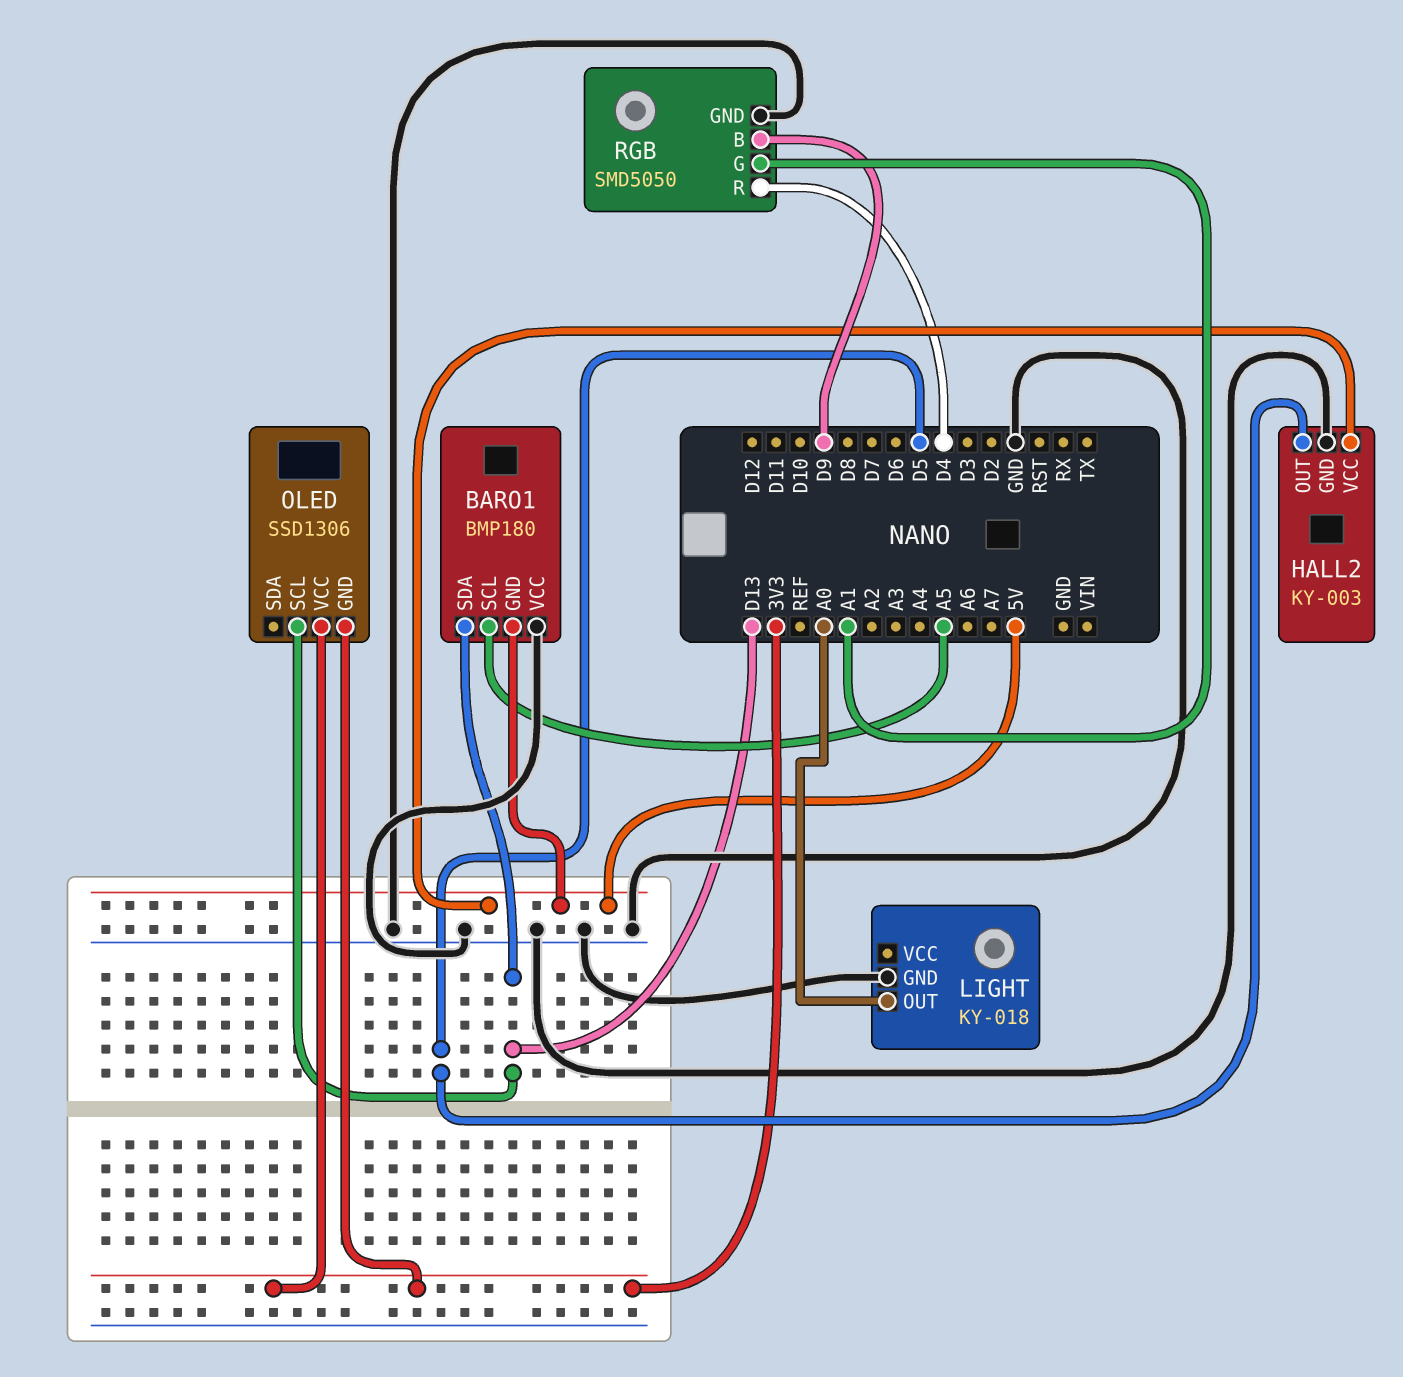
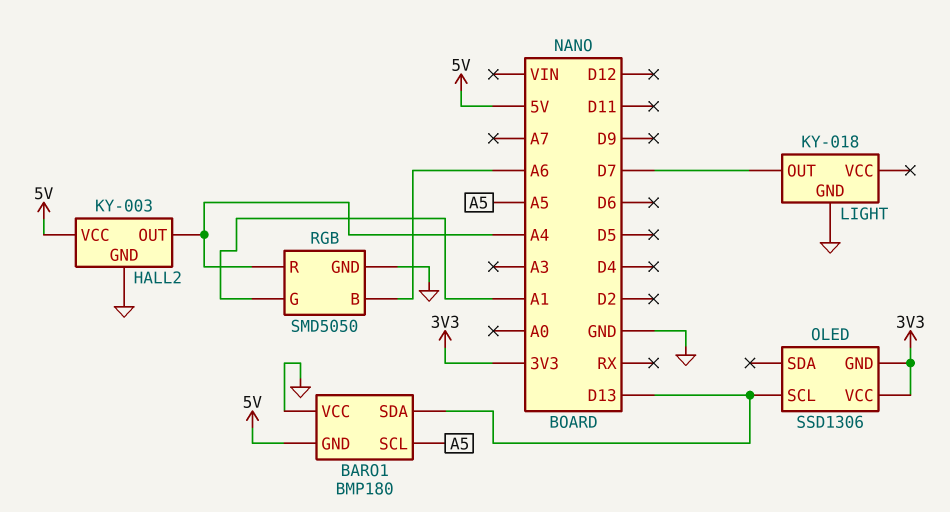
HALL2 pin OUT: D5 -> A4
LIGHT pin OUT: A0 -> D7
RGB pin B: D9 -> A6
RGB pin R: D4 -> A4

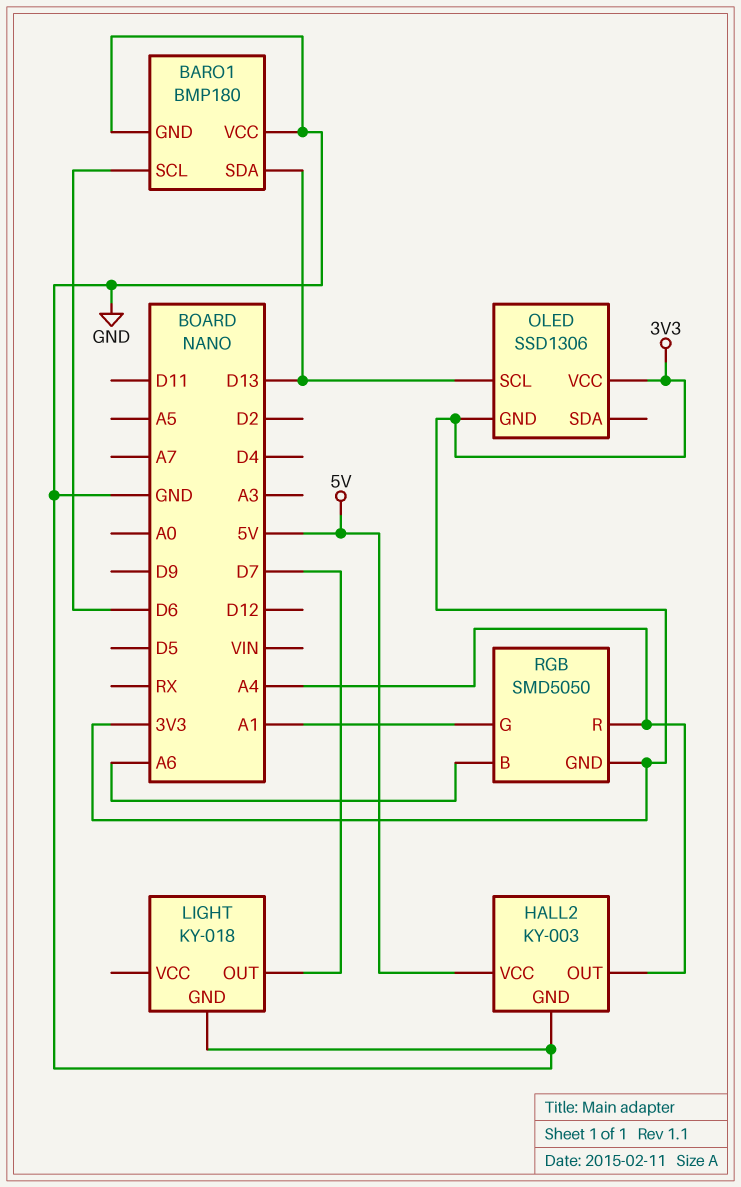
BARO1 pin GND: 5V -> GND
BARO1 pin SCL: A5 -> D6
RGB pin GND: GND -> 3V3

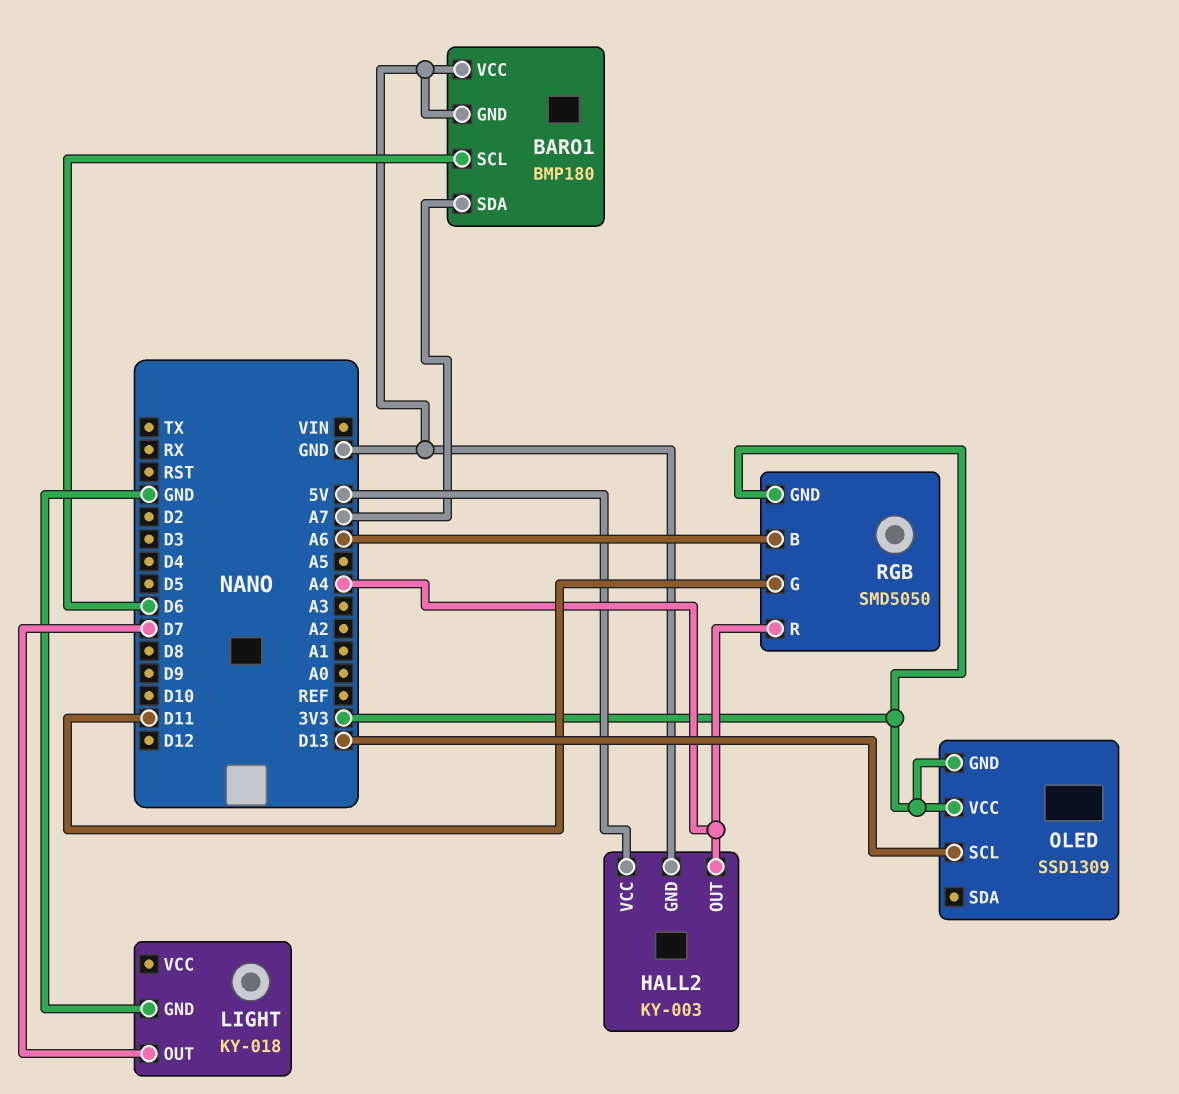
BARO1 pin SDA: D13 -> A7
OLED: SSD1306 -> SSD1309
RGB pin G: A1 -> D11

